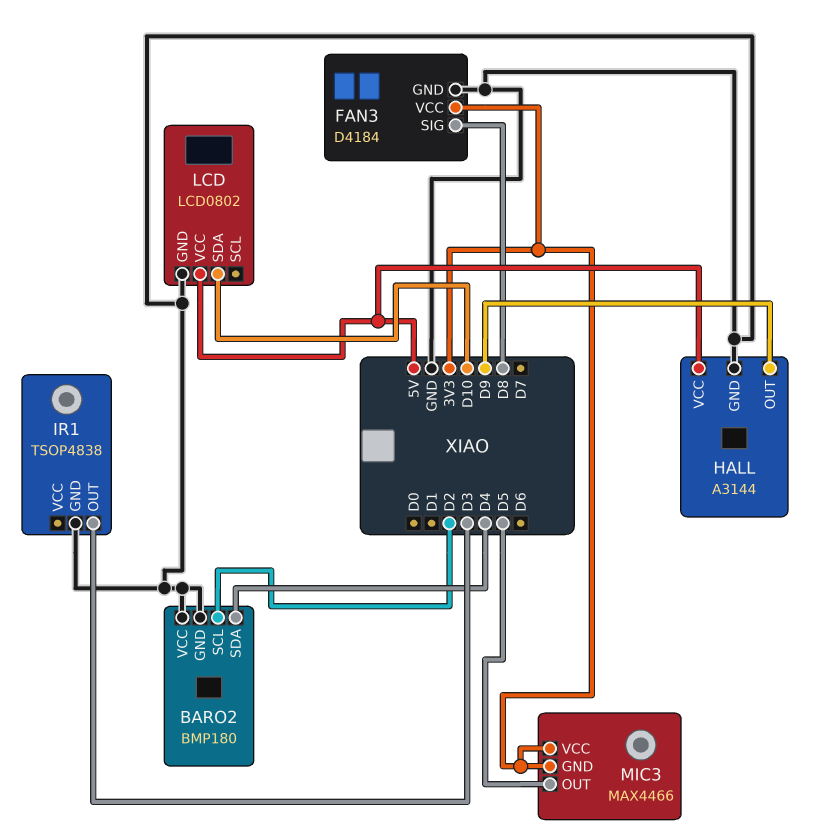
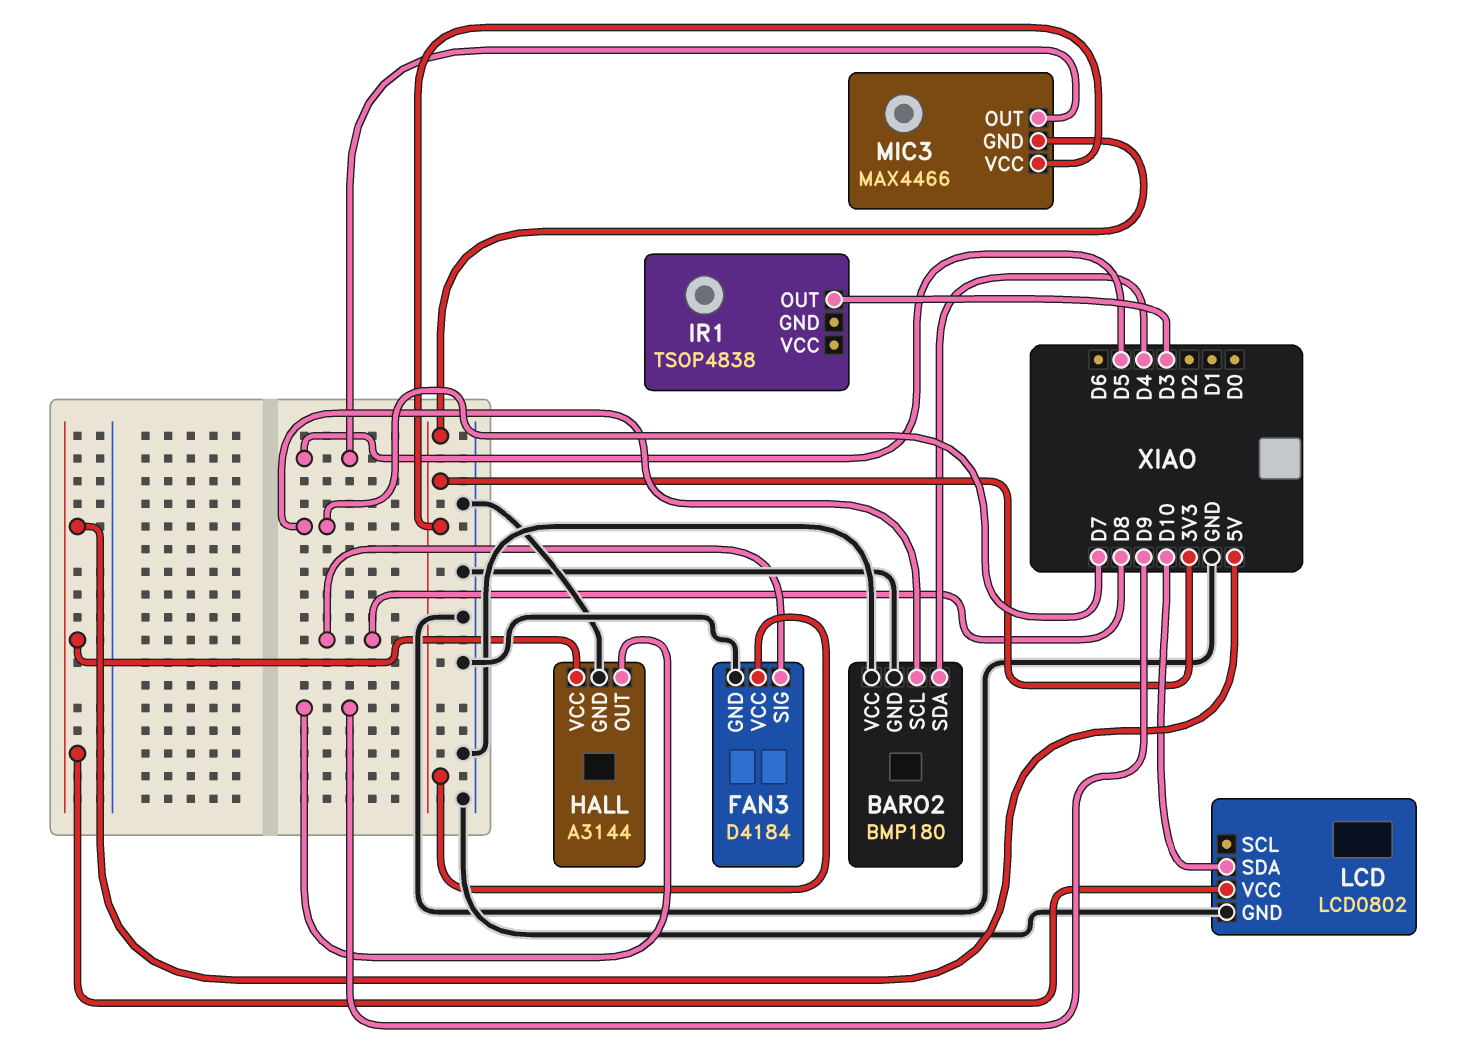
BARO2 pin SCL: D2 -> D7
IR1 pin GND: GND -> none

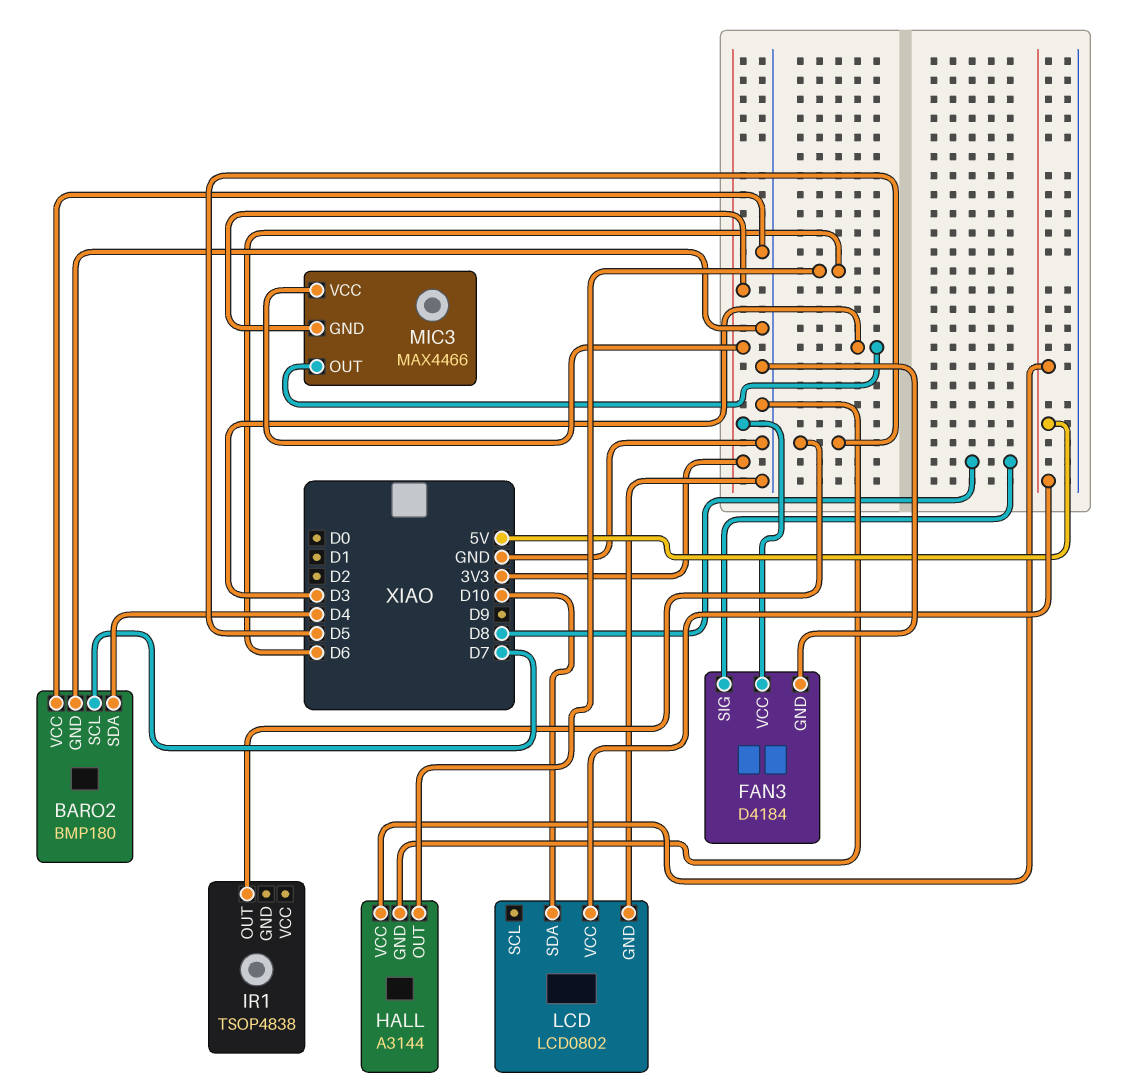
HALL pin OUT: D9 -> D6
IR1 pin OUT: D3 -> D5
MIC3 pin OUT: D5 -> D3

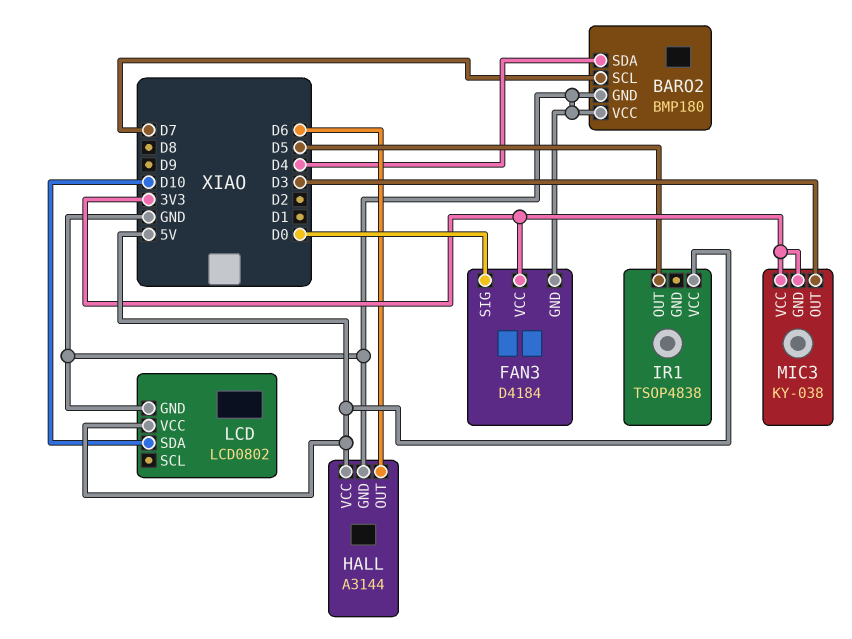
FAN3 pin SIG: D8 -> D0
IR1 pin VCC: none -> 5V
MIC3: MAX4466 -> KY-038

